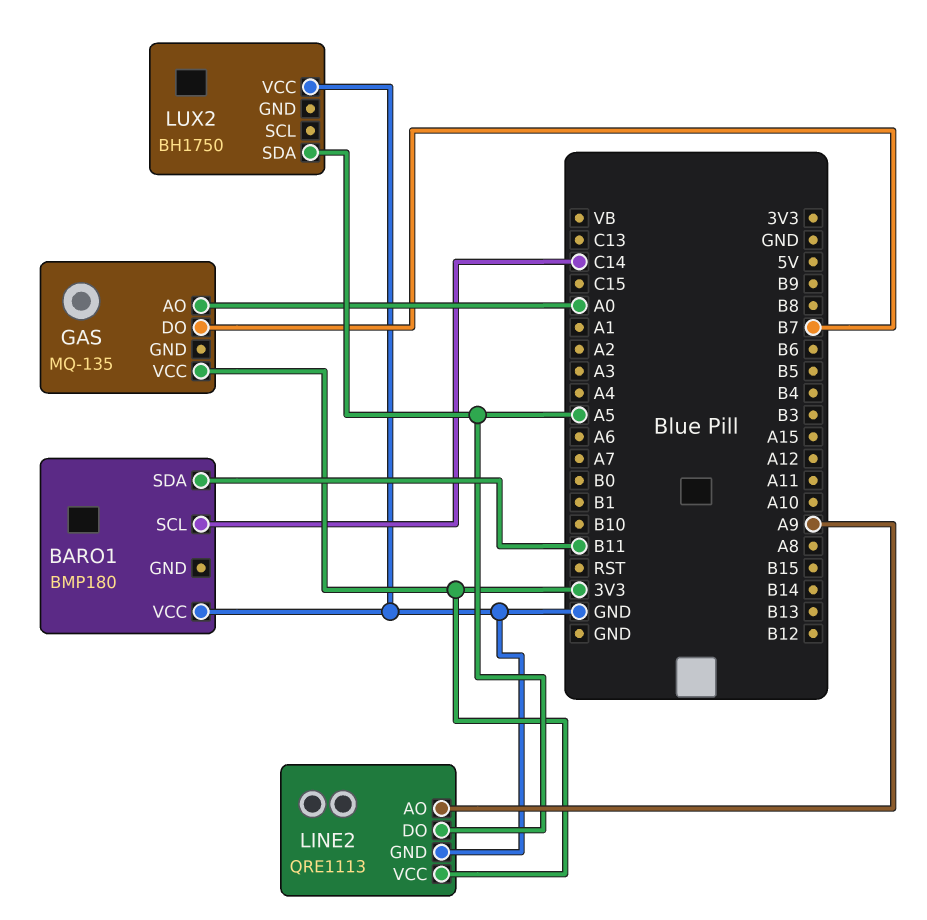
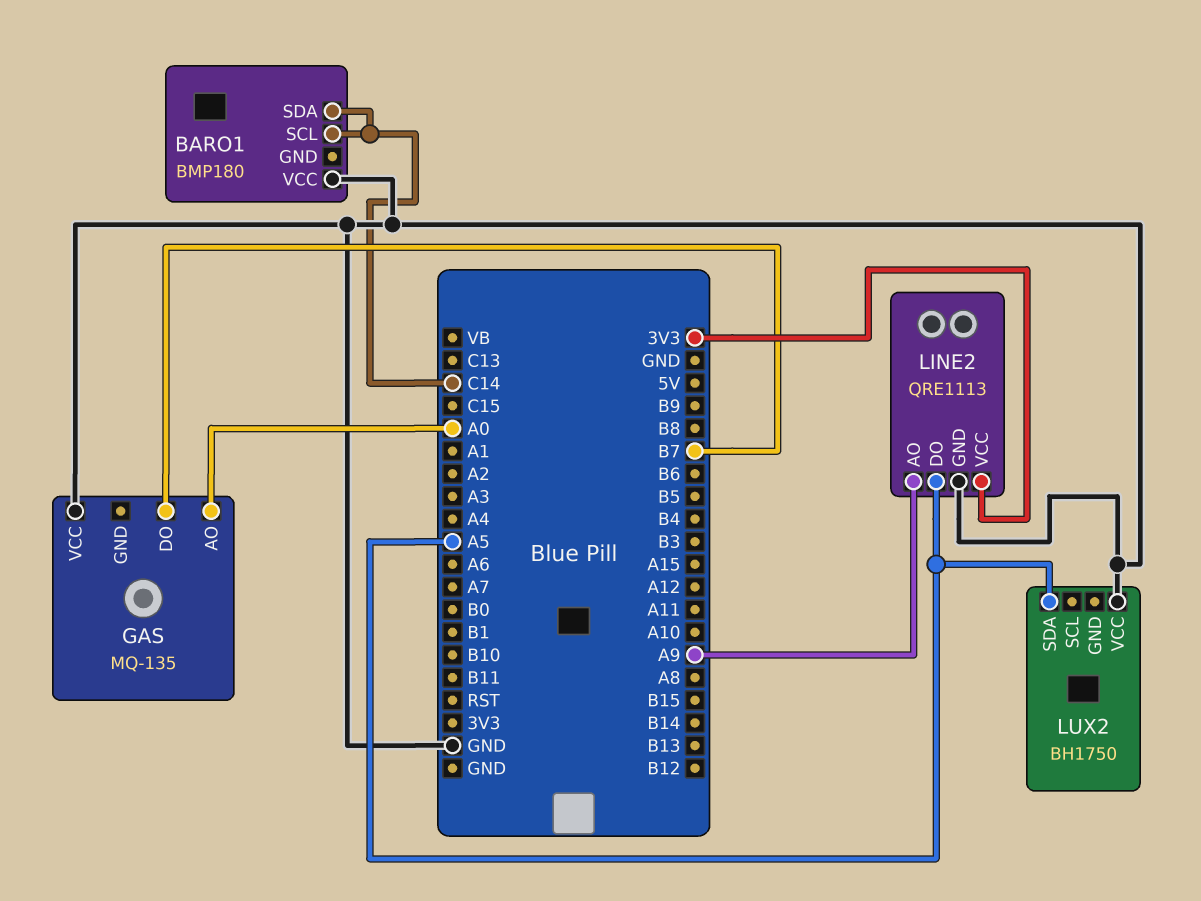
BARO1 pin SDA: B11 -> C14
GAS pin VCC: 3V3 -> GND

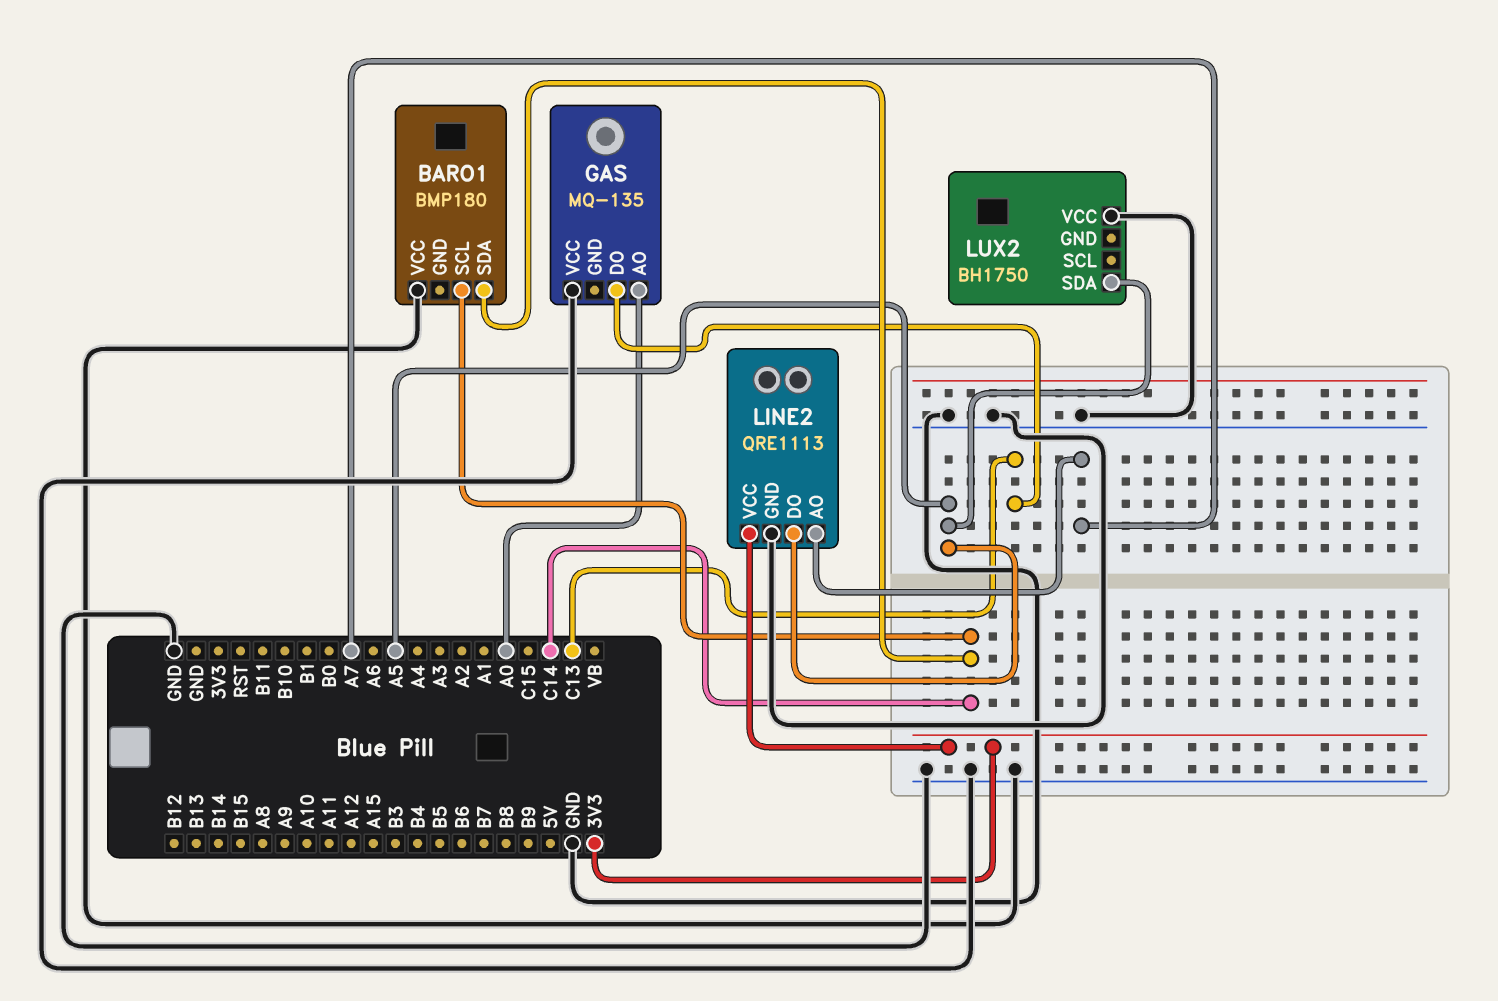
GAS pin DO: B7 -> C13
LINE2 pin AO: A9 -> A7

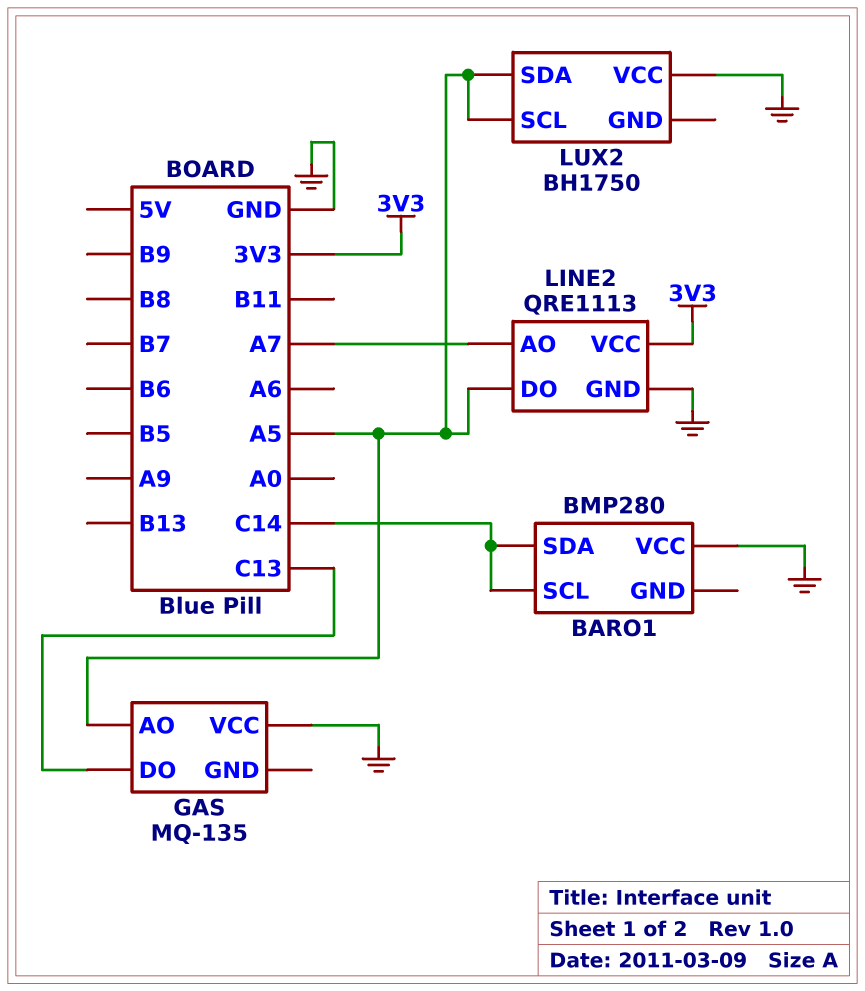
BARO1: BMP180 -> BMP280
GAS pin AO: A0 -> A5
LUX2 pin SCL: none -> A5

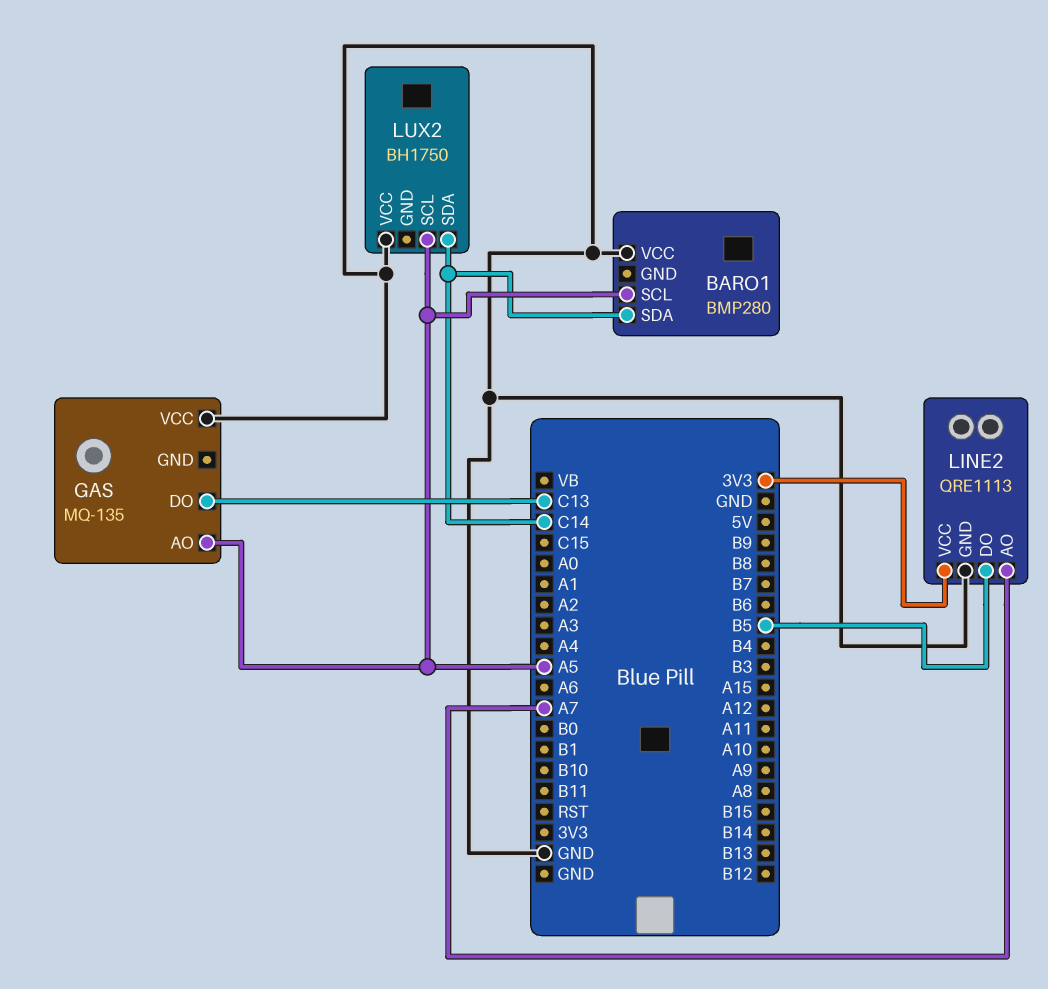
BARO1 pin SCL: C14 -> A5
LINE2 pin DO: A5 -> B5
LUX2 pin SDA: A5 -> C14

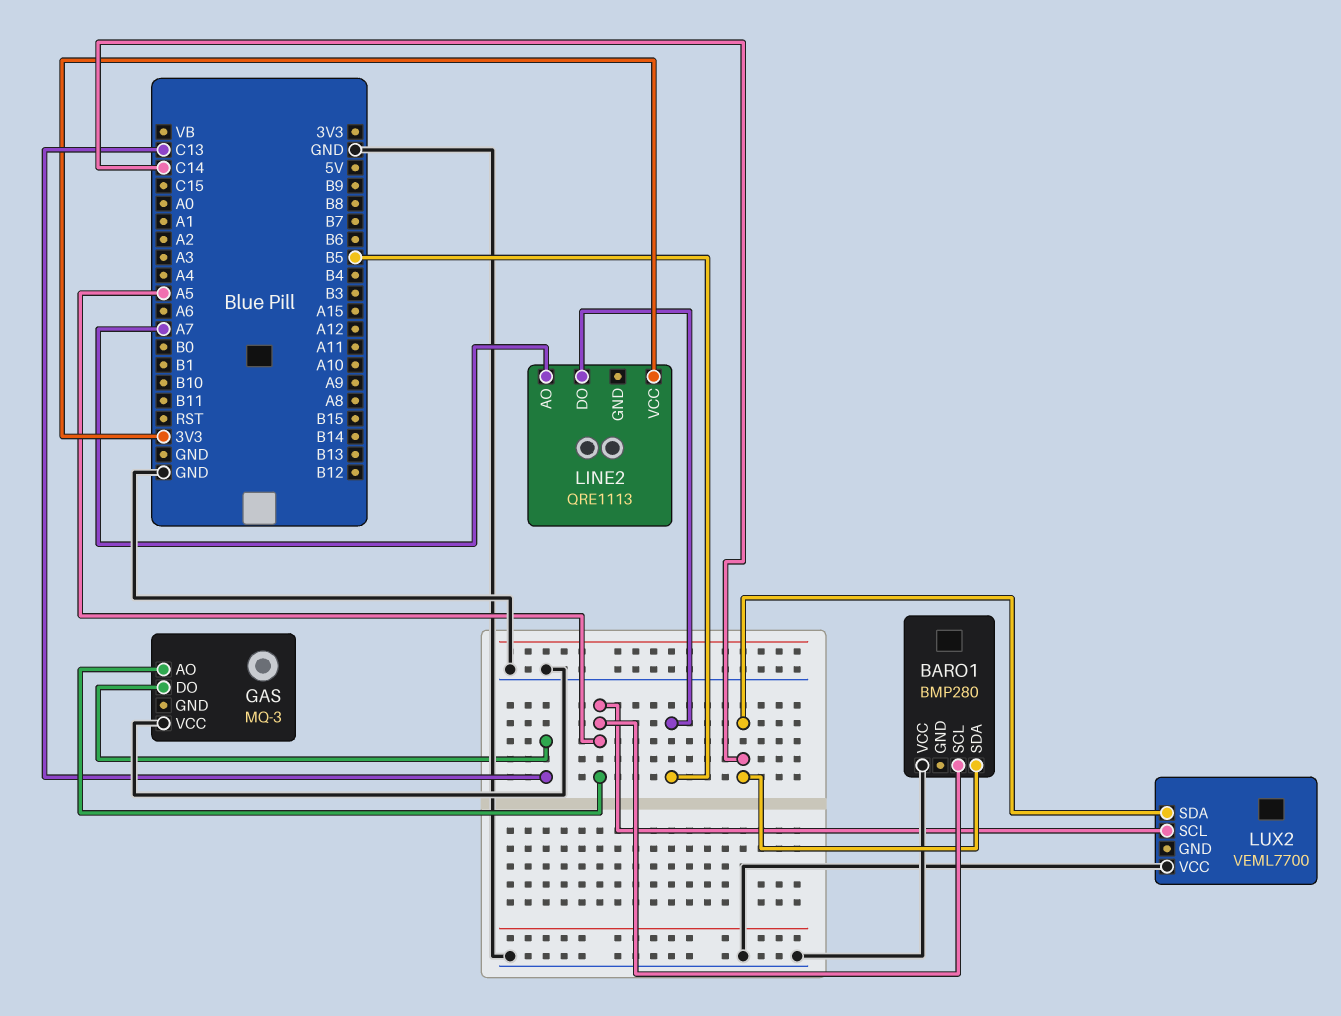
GAS: MQ-135 -> MQ-3
LINE2 pin GND: GND -> none
LUX2: BH1750 -> VEML7700

